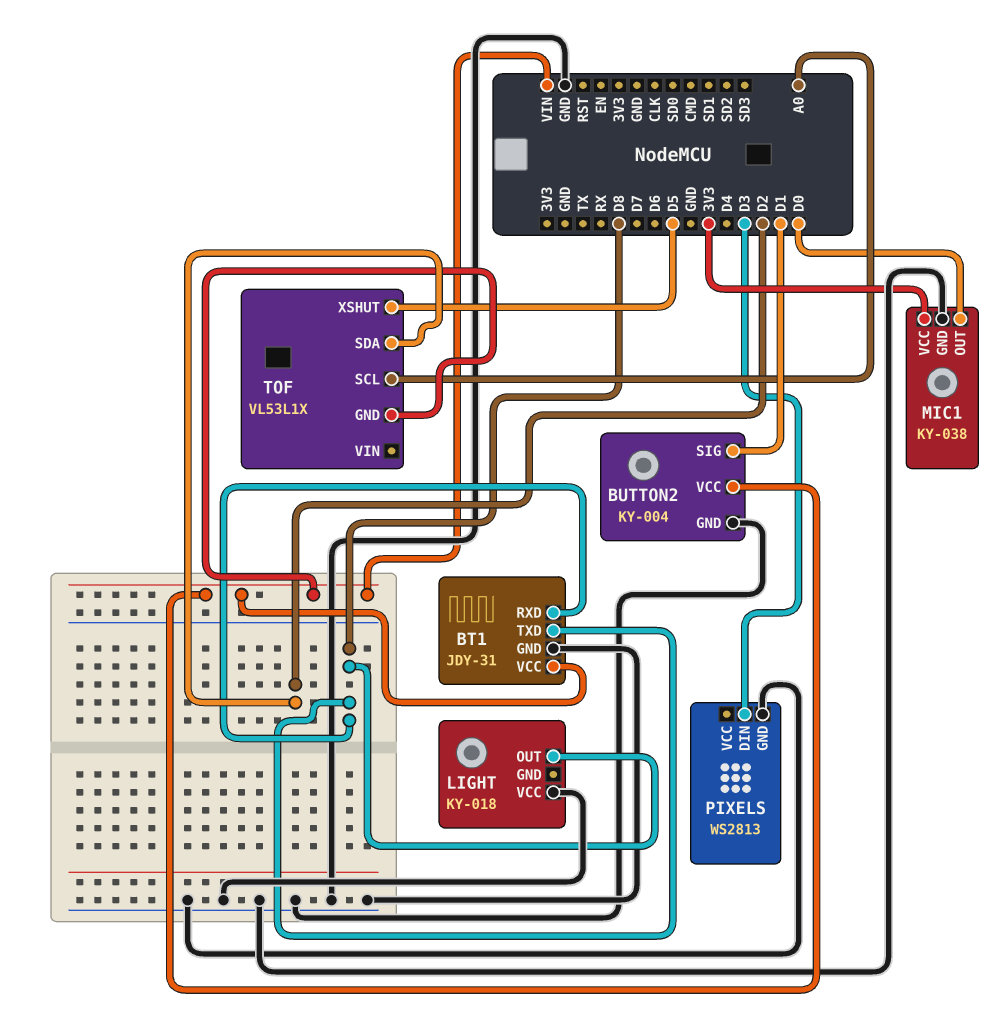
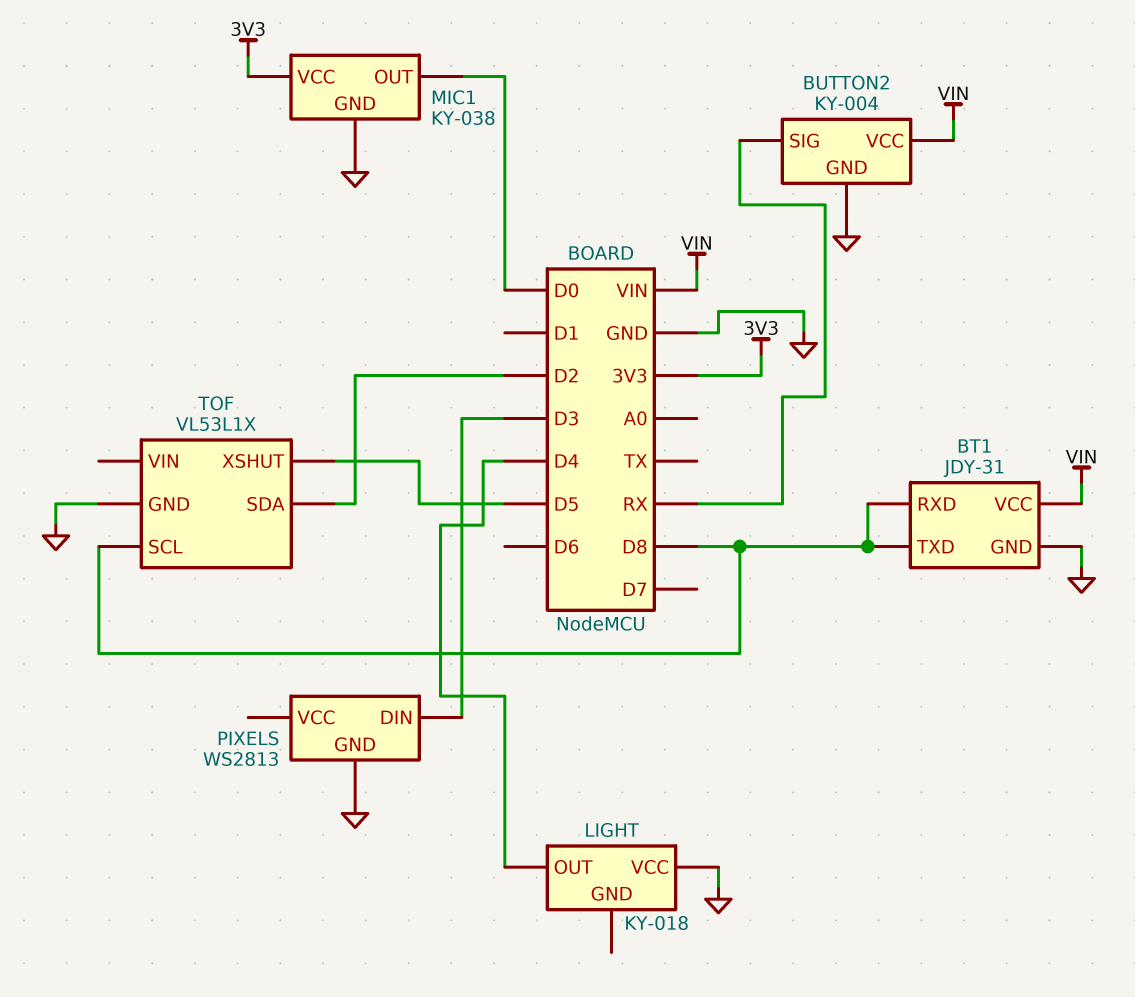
BUTTON2 pin SIG: D1 -> RX
LIGHT pin OUT: D8 -> D4
TOF pin GND: VIN -> GND
TOF pin SCL: A0 -> D8

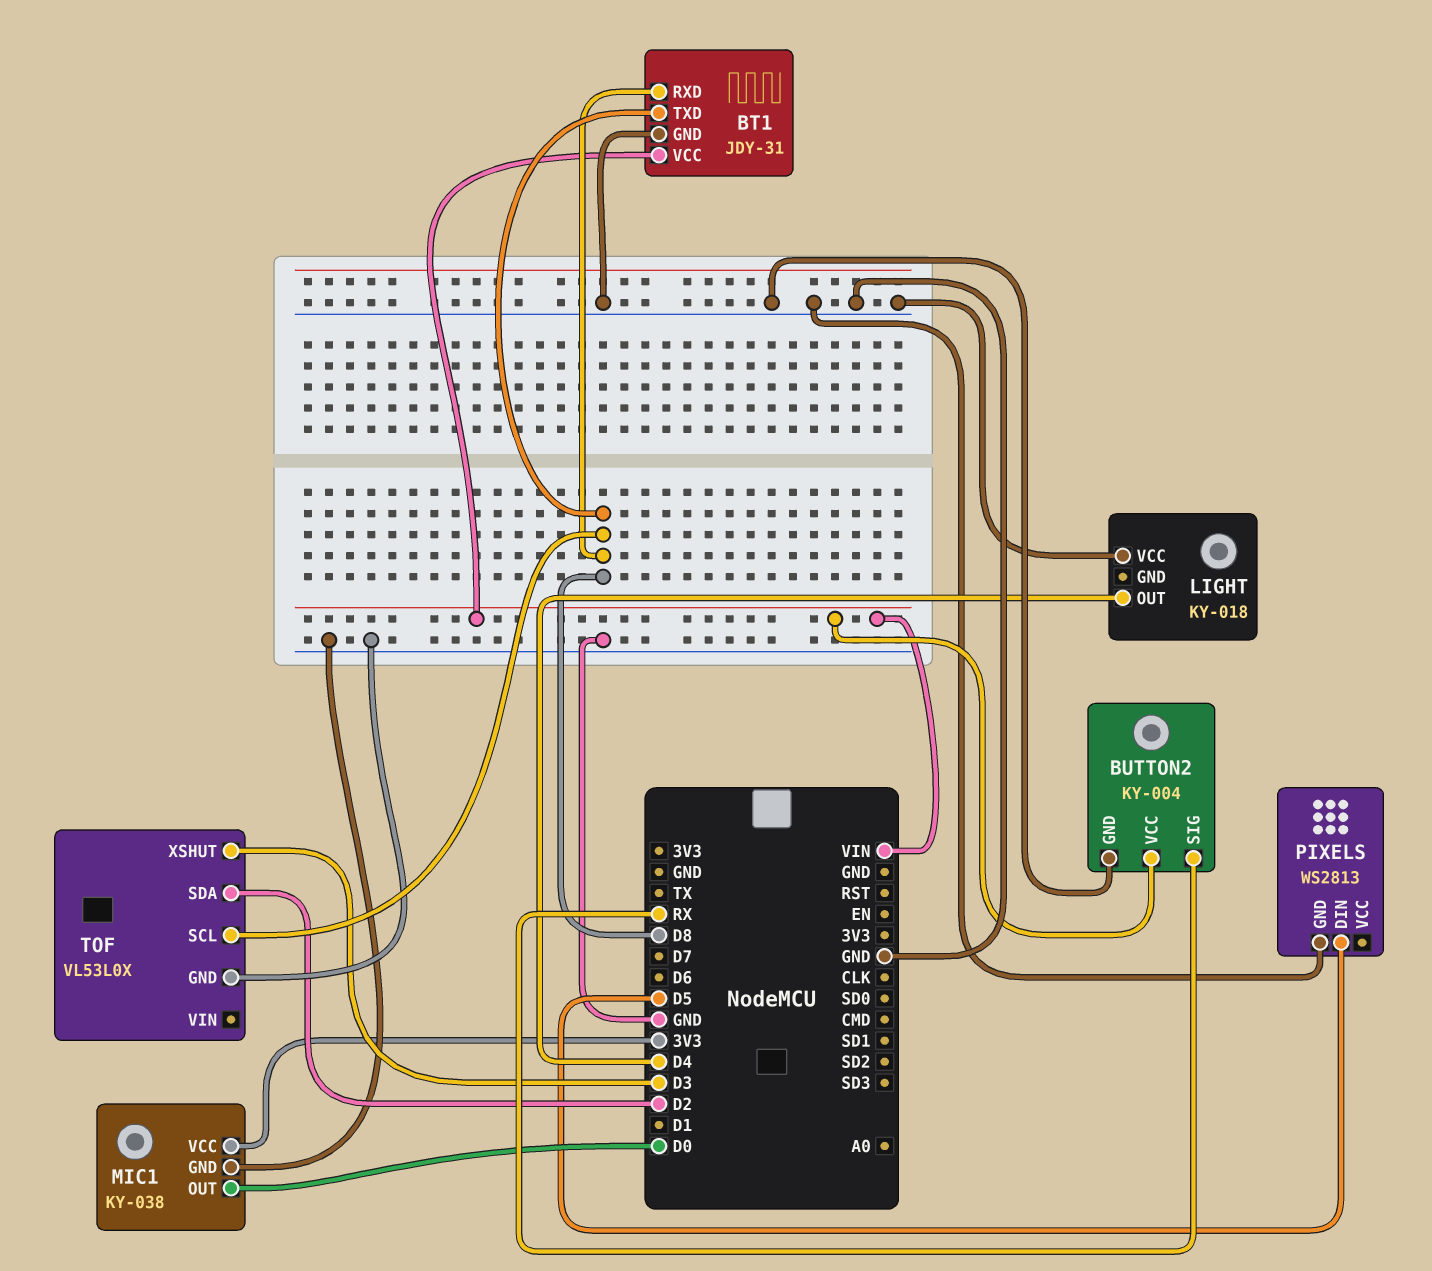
PIXELS pin DIN: D3 -> D5
TOF: VL53L1X -> VL53L0X
TOF pin XSHUT: D5 -> D3

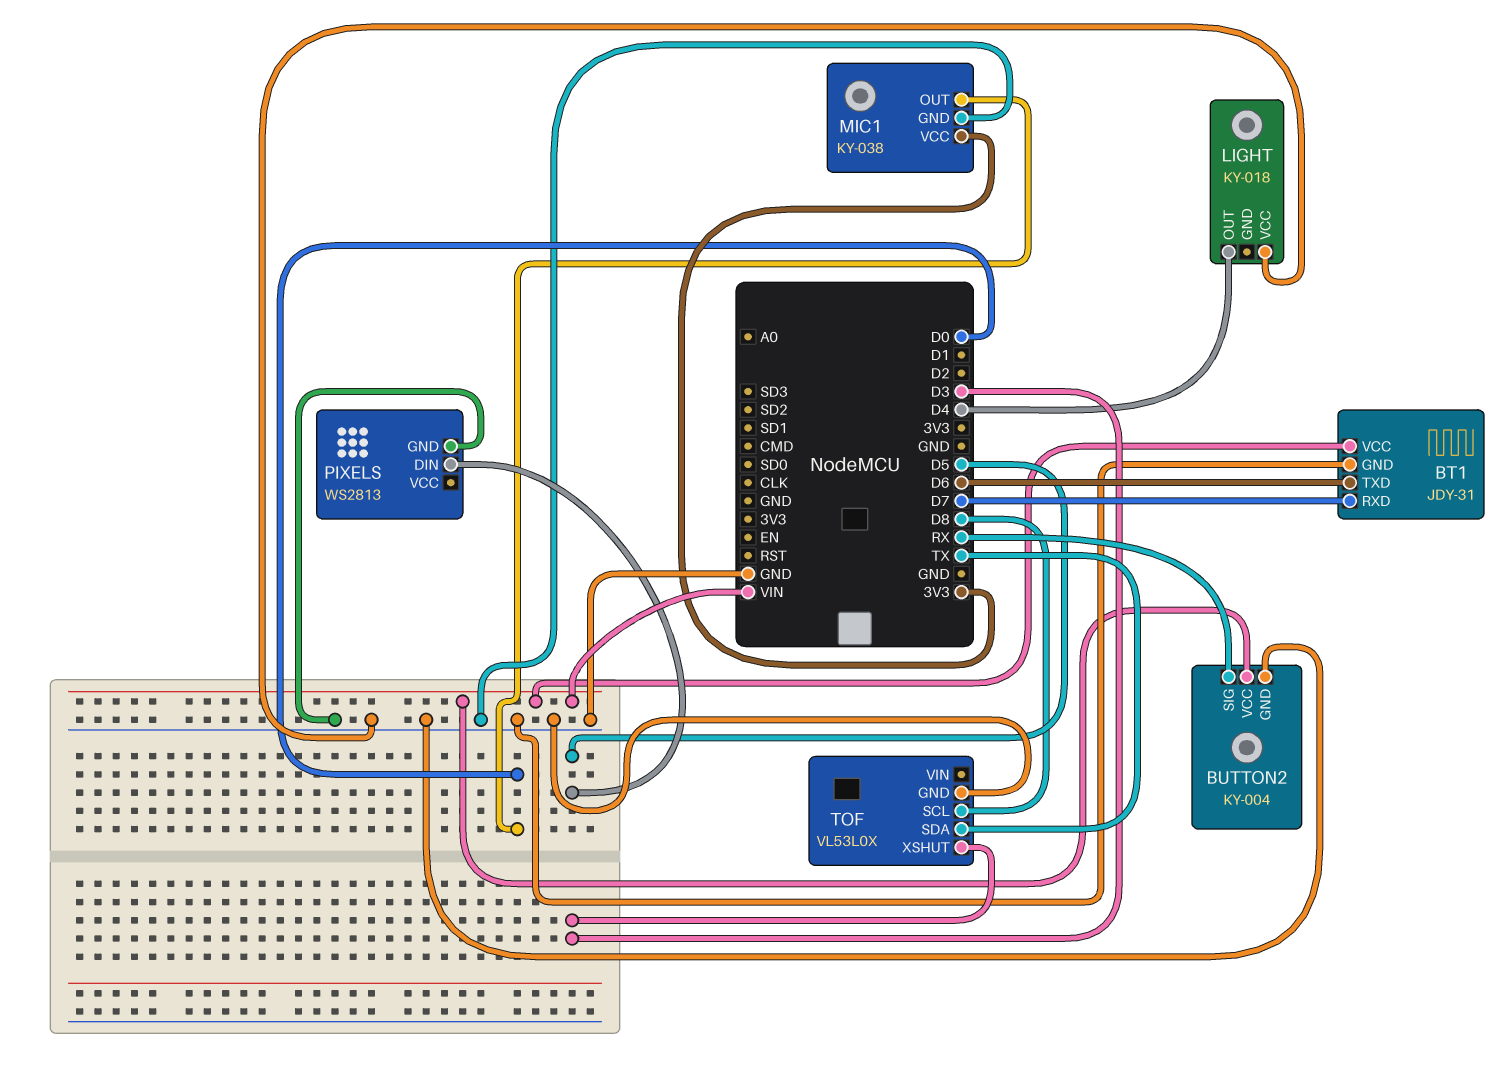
BT1 pin RXD: D8 -> D7
BT1 pin TXD: D8 -> D6
TOF pin SDA: D2 -> TX

